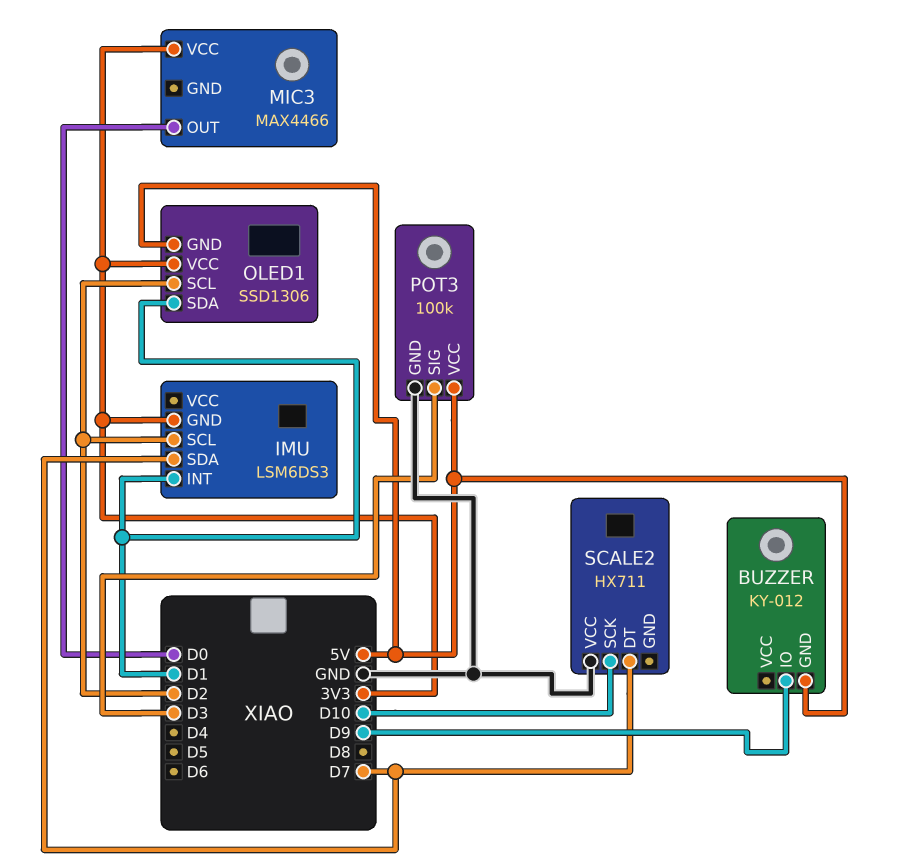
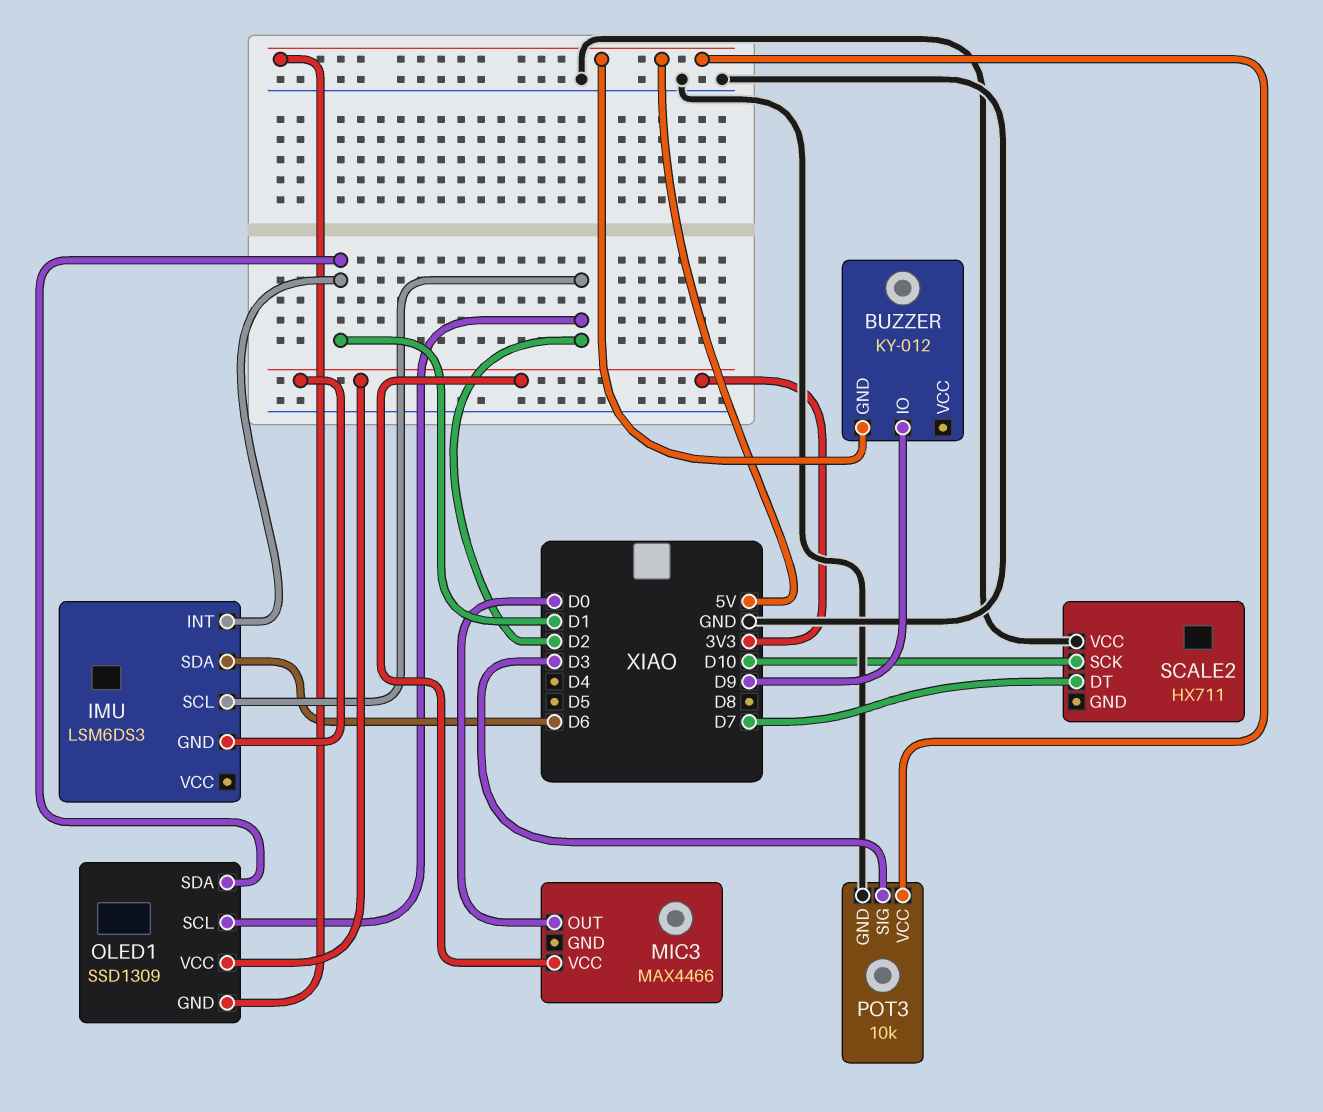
IMU pin SDA: D7 -> D6
OLED1: SSD1306 -> SSD1309
POT3: 100k -> 10k

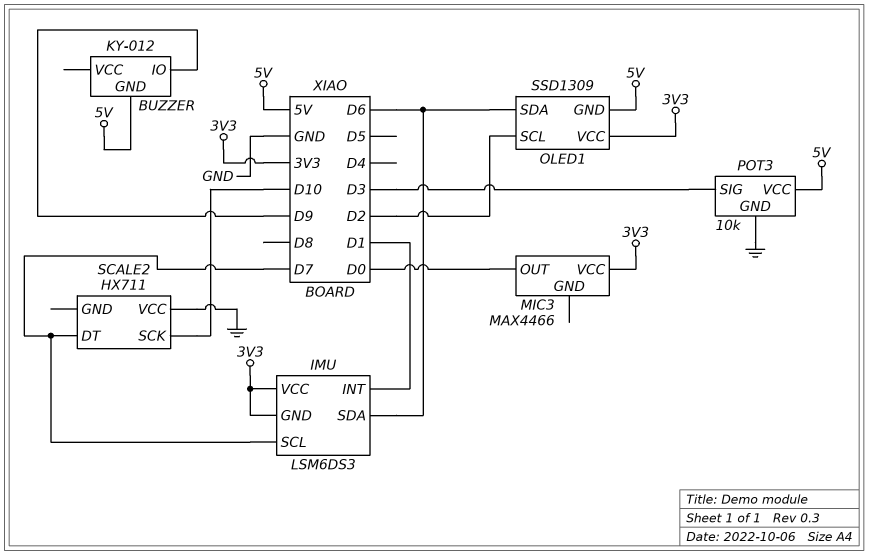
IMU pin SCL: D2 -> D7
IMU pin VCC: none -> 3V3
OLED1 pin SDA: D1 -> D6

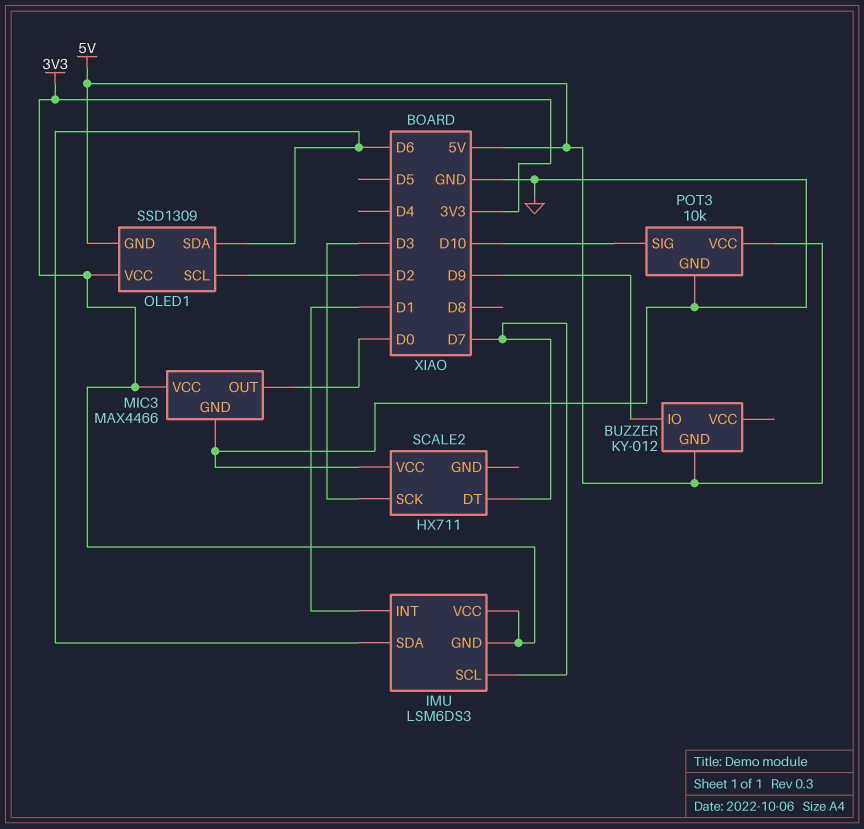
MIC3 pin GND: none -> GND
POT3 pin SIG: D3 -> D10
SCALE2 pin SCK: D10 -> D3

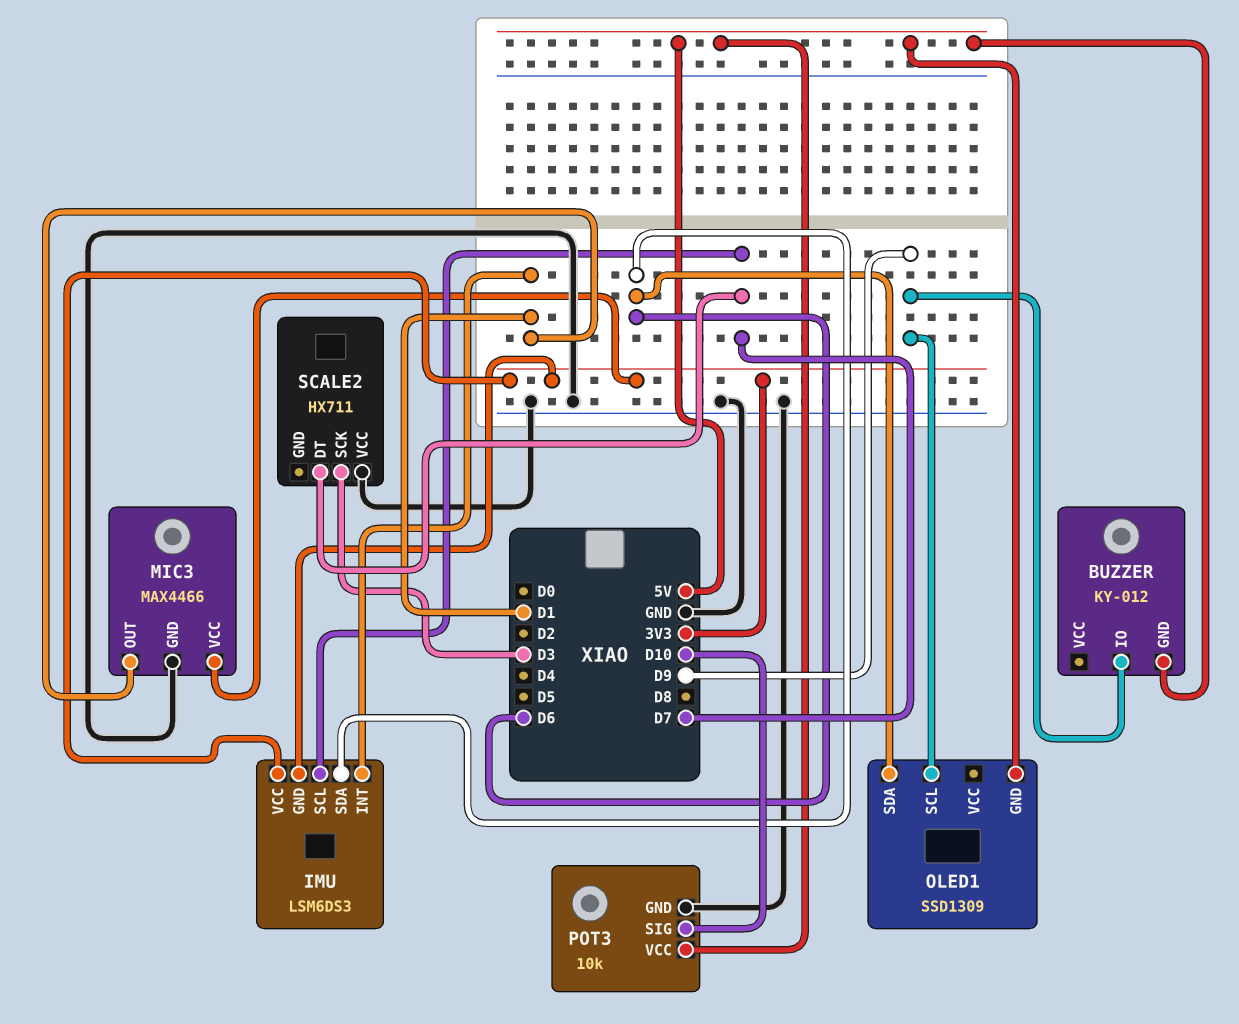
MIC3 pin OUT: D0 -> D1
OLED1 pin SCL: D2 -> D9
OLED1 pin VCC: 3V3 -> none

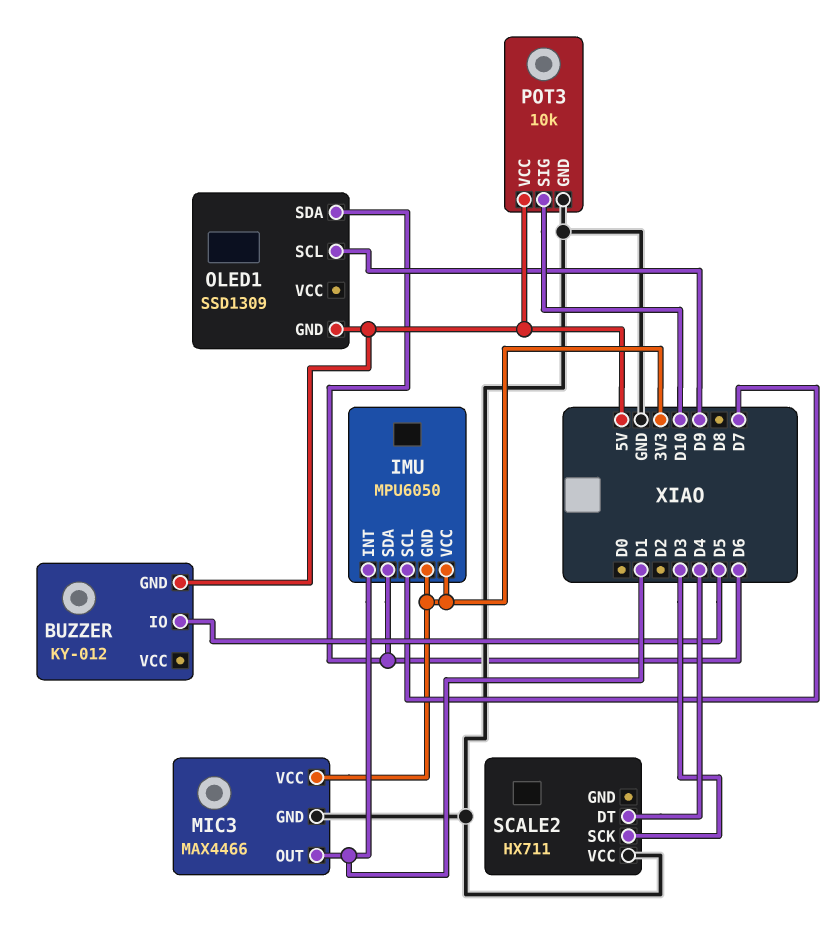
BUZZER pin IO: D9 -> D5
IMU: LSM6DS3 -> MPU6050
SCALE2 pin DT: D7 -> D4

